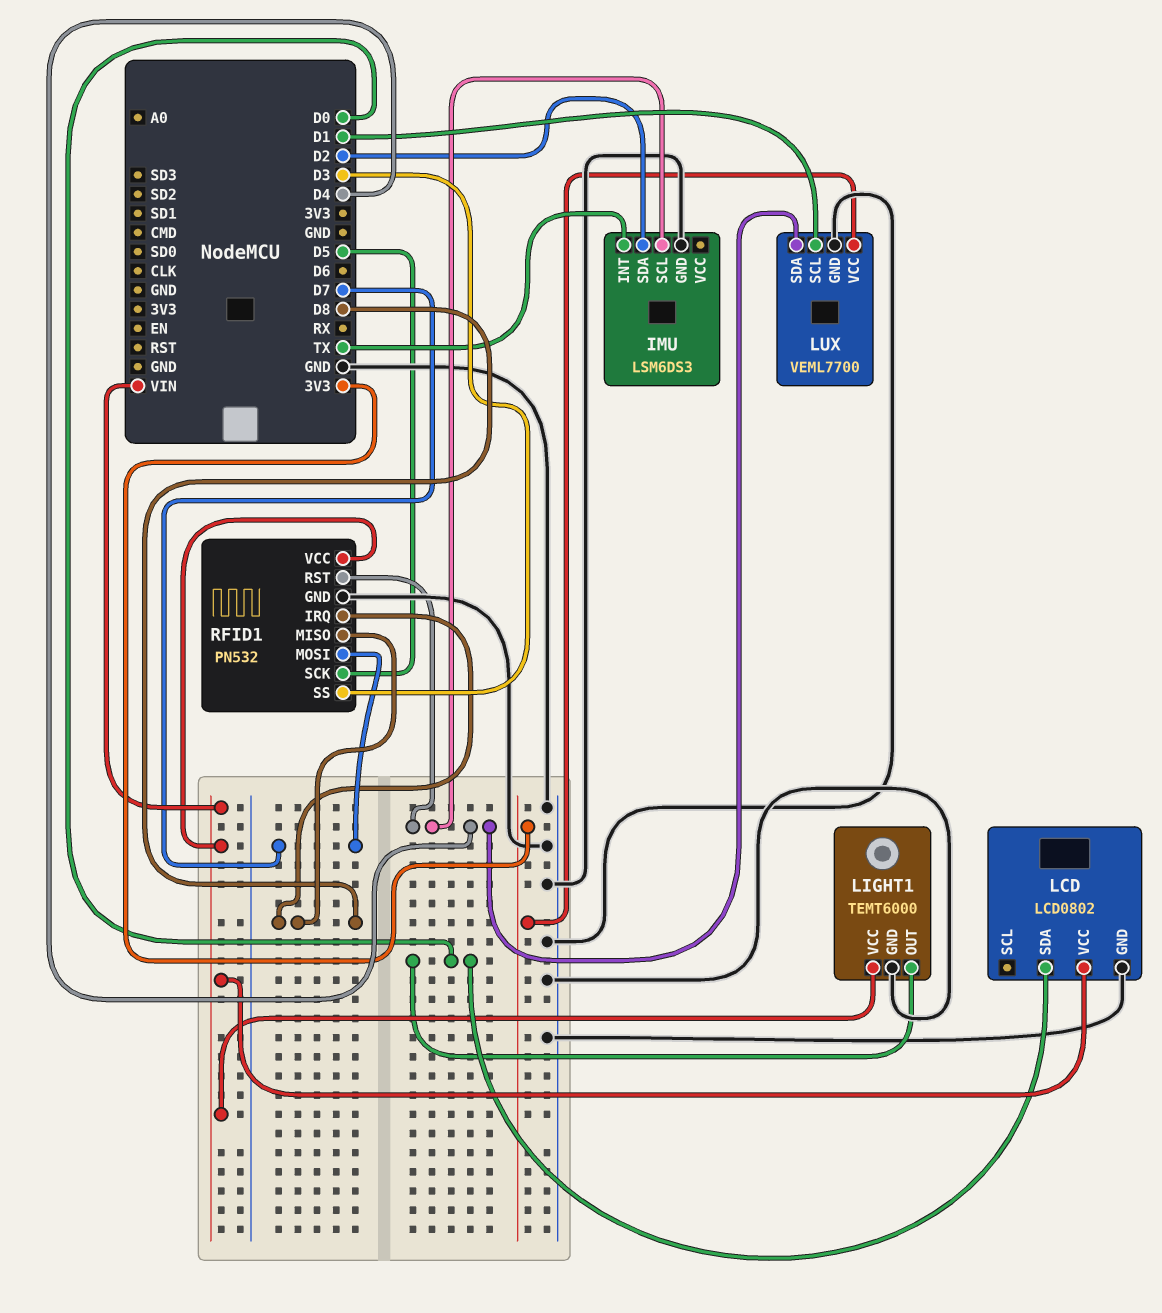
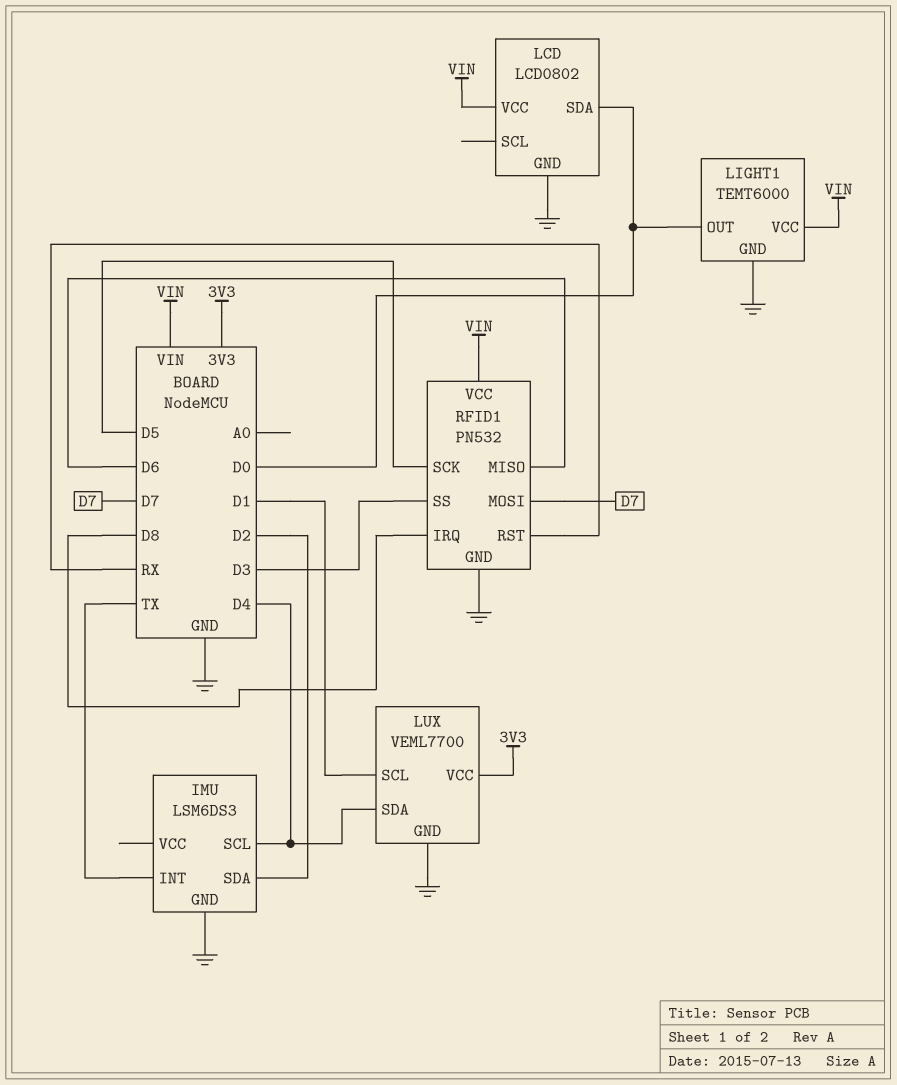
RFID1 pin MISO: D8 -> D6
RFID1 pin RST: D4 -> RX

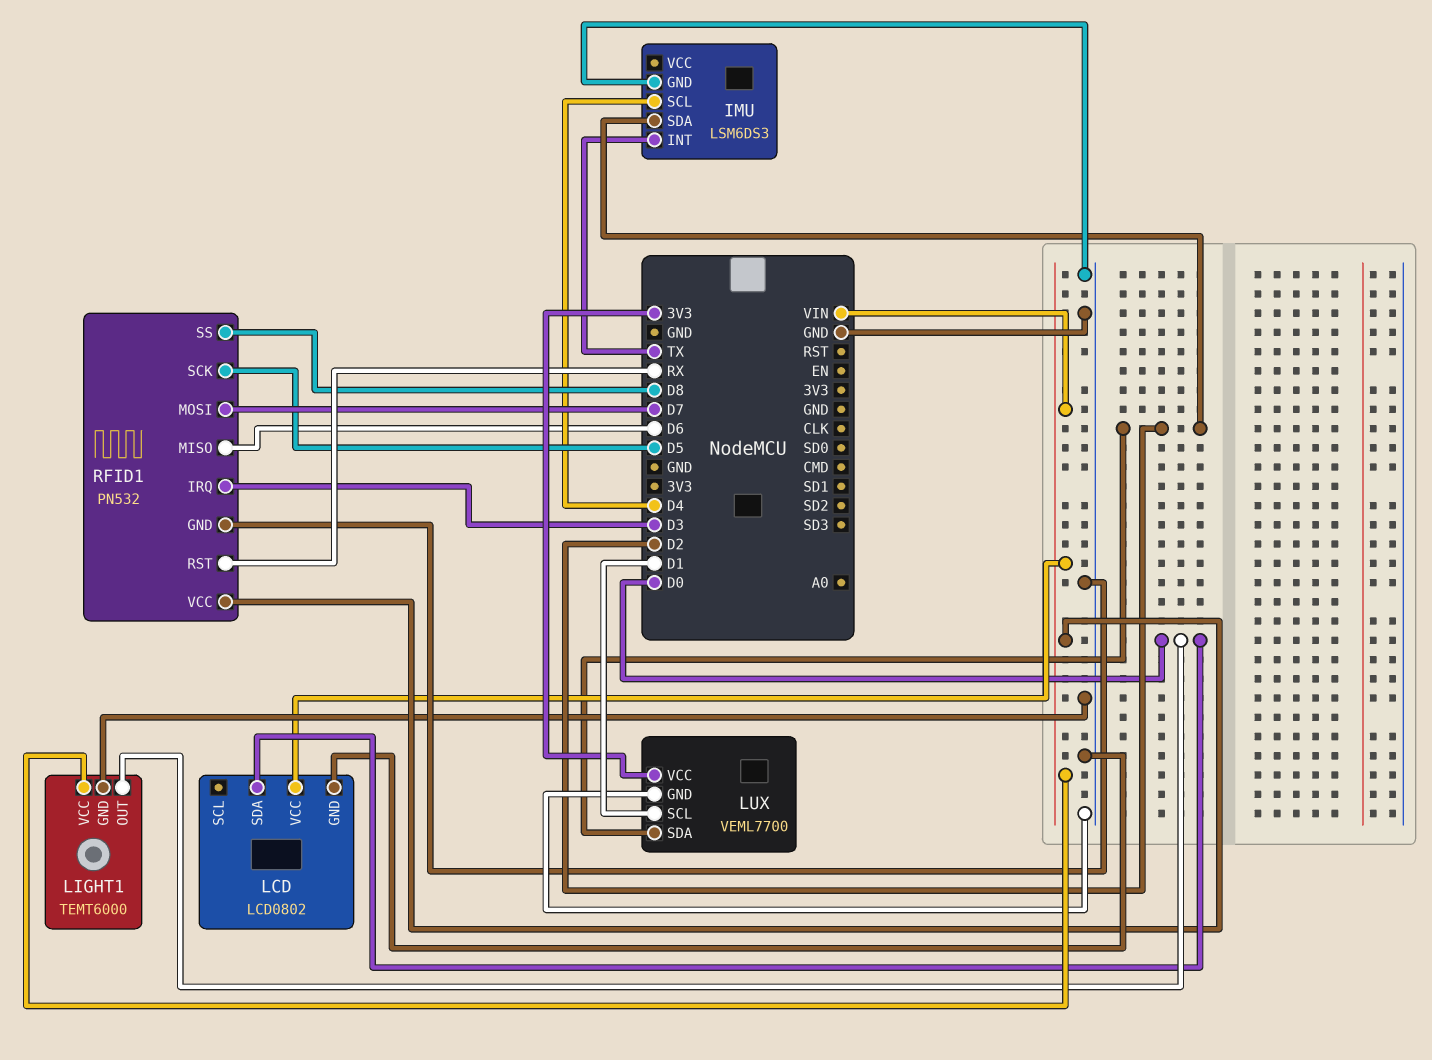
LUX pin SDA: D4 -> D2
RFID1 pin IRQ: D8 -> D3
RFID1 pin SS: D3 -> D8

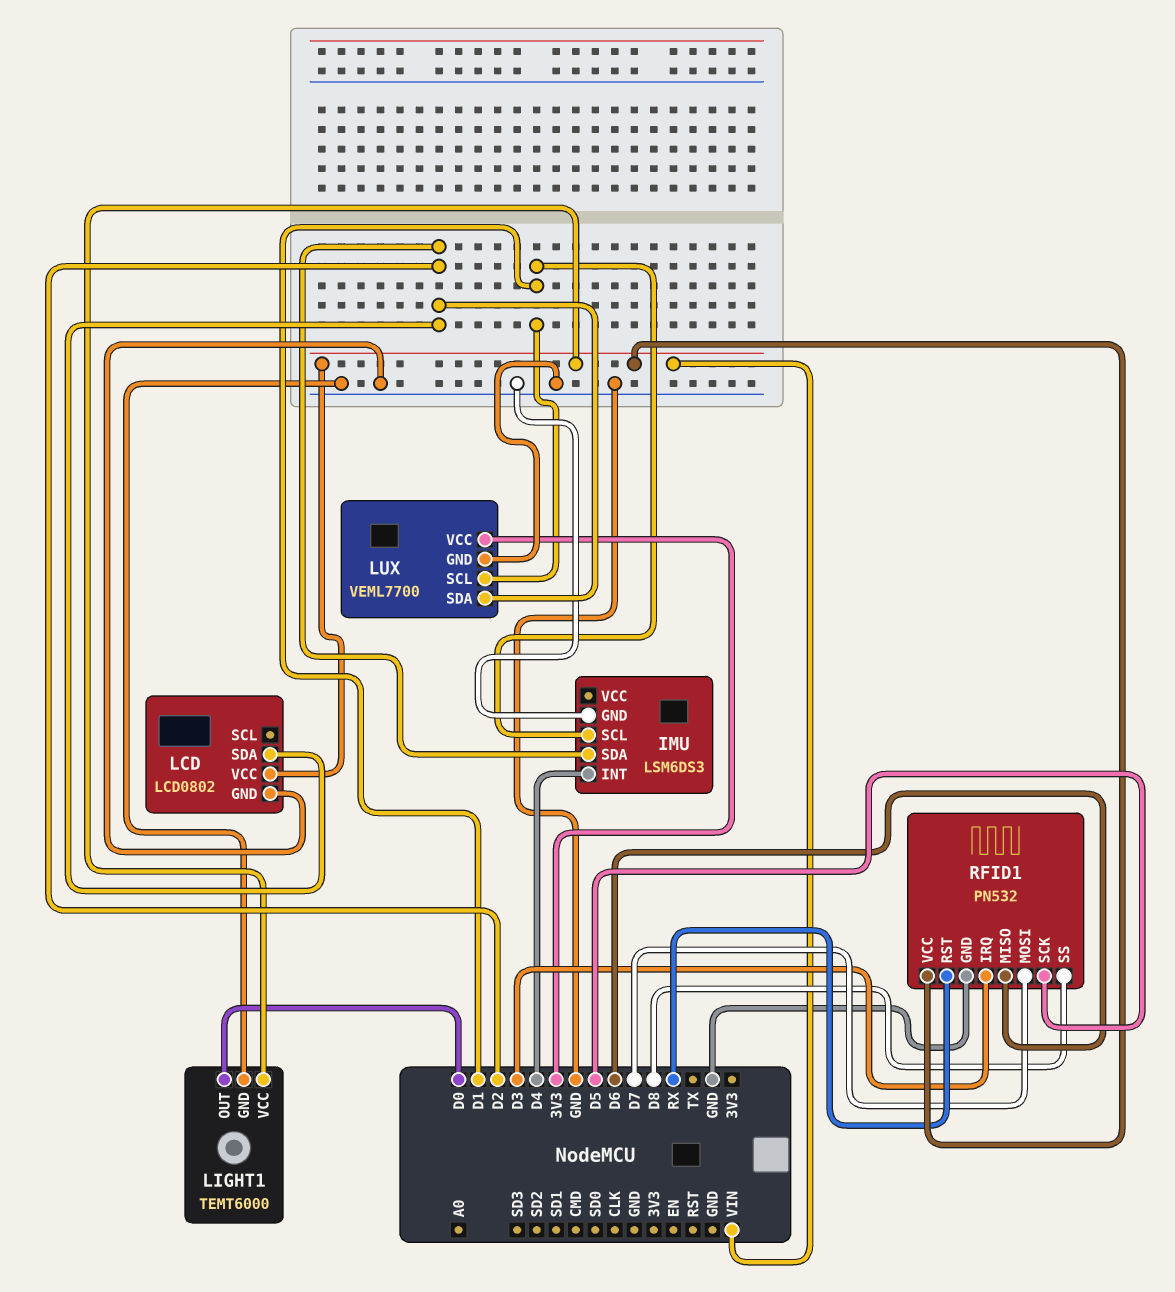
IMU pin INT: TX -> D4
IMU pin SCL: D4 -> D1
LCD pin SDA: D0 -> D2

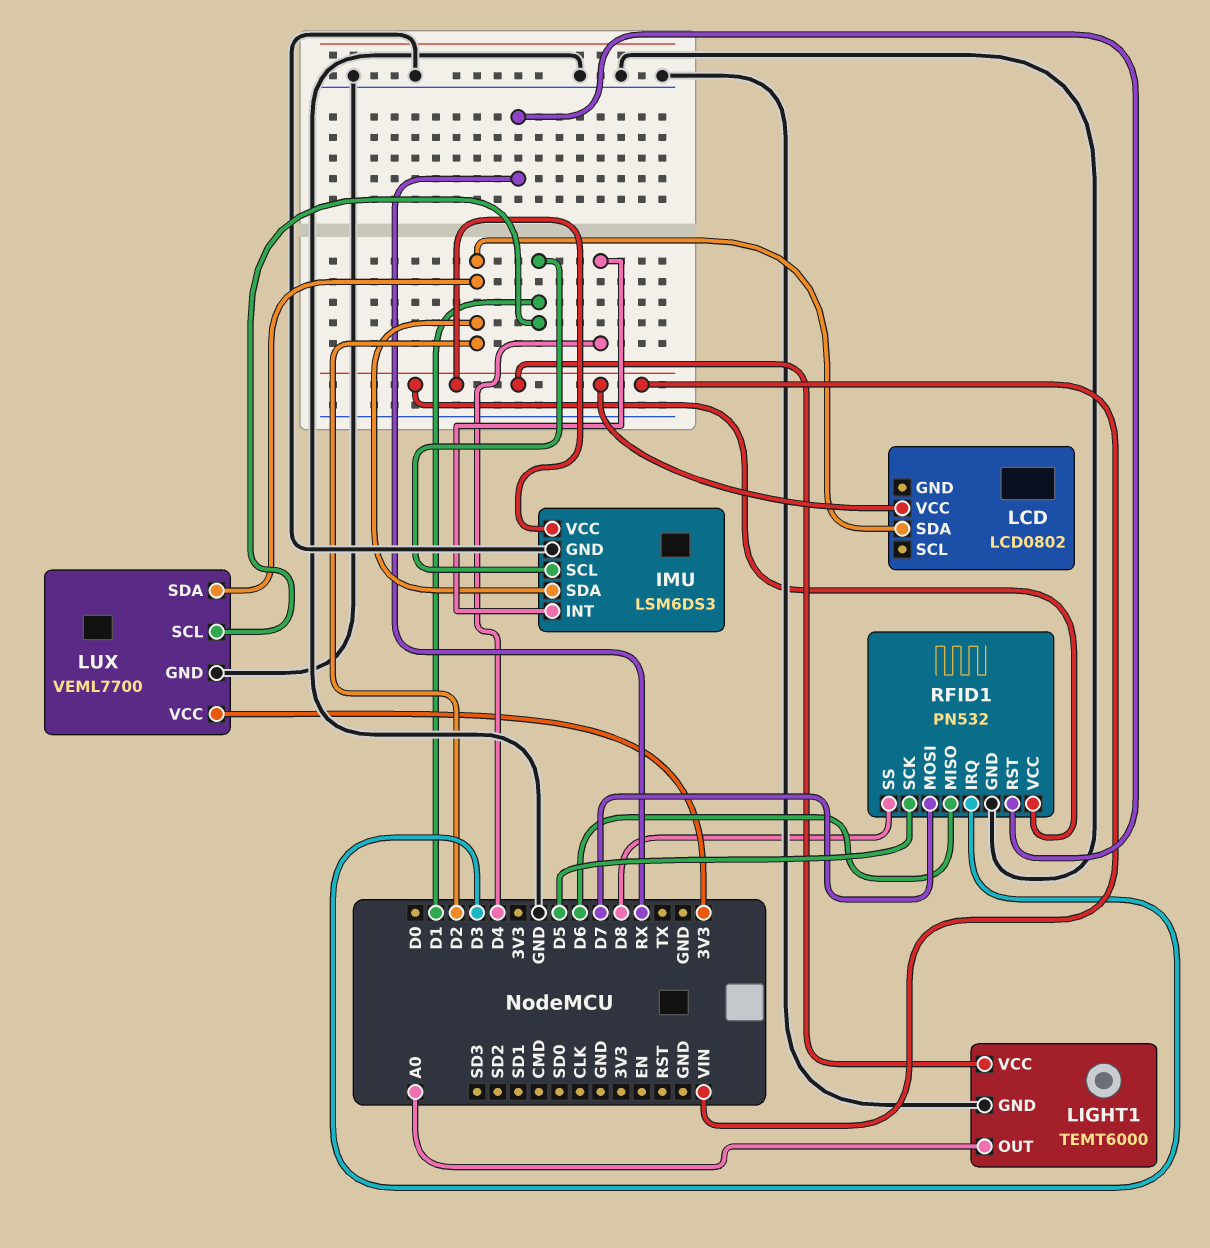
IMU pin VCC: none -> VIN
LCD pin GND: GND -> none
LIGHT1 pin OUT: D0 -> A0

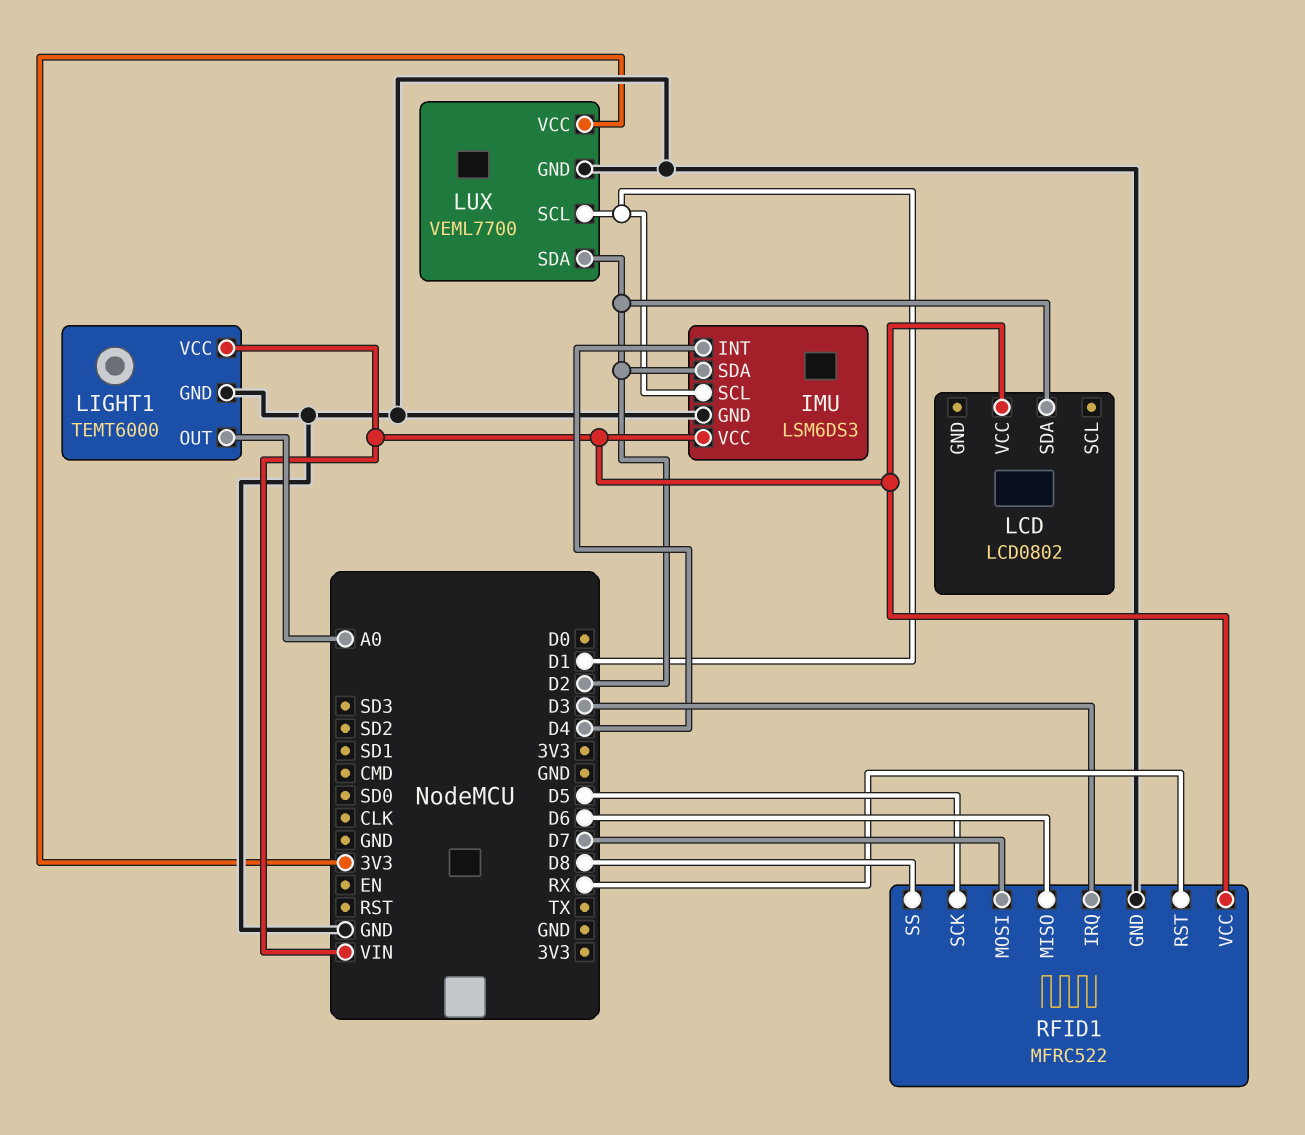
RFID1: PN532 -> MFRC522

